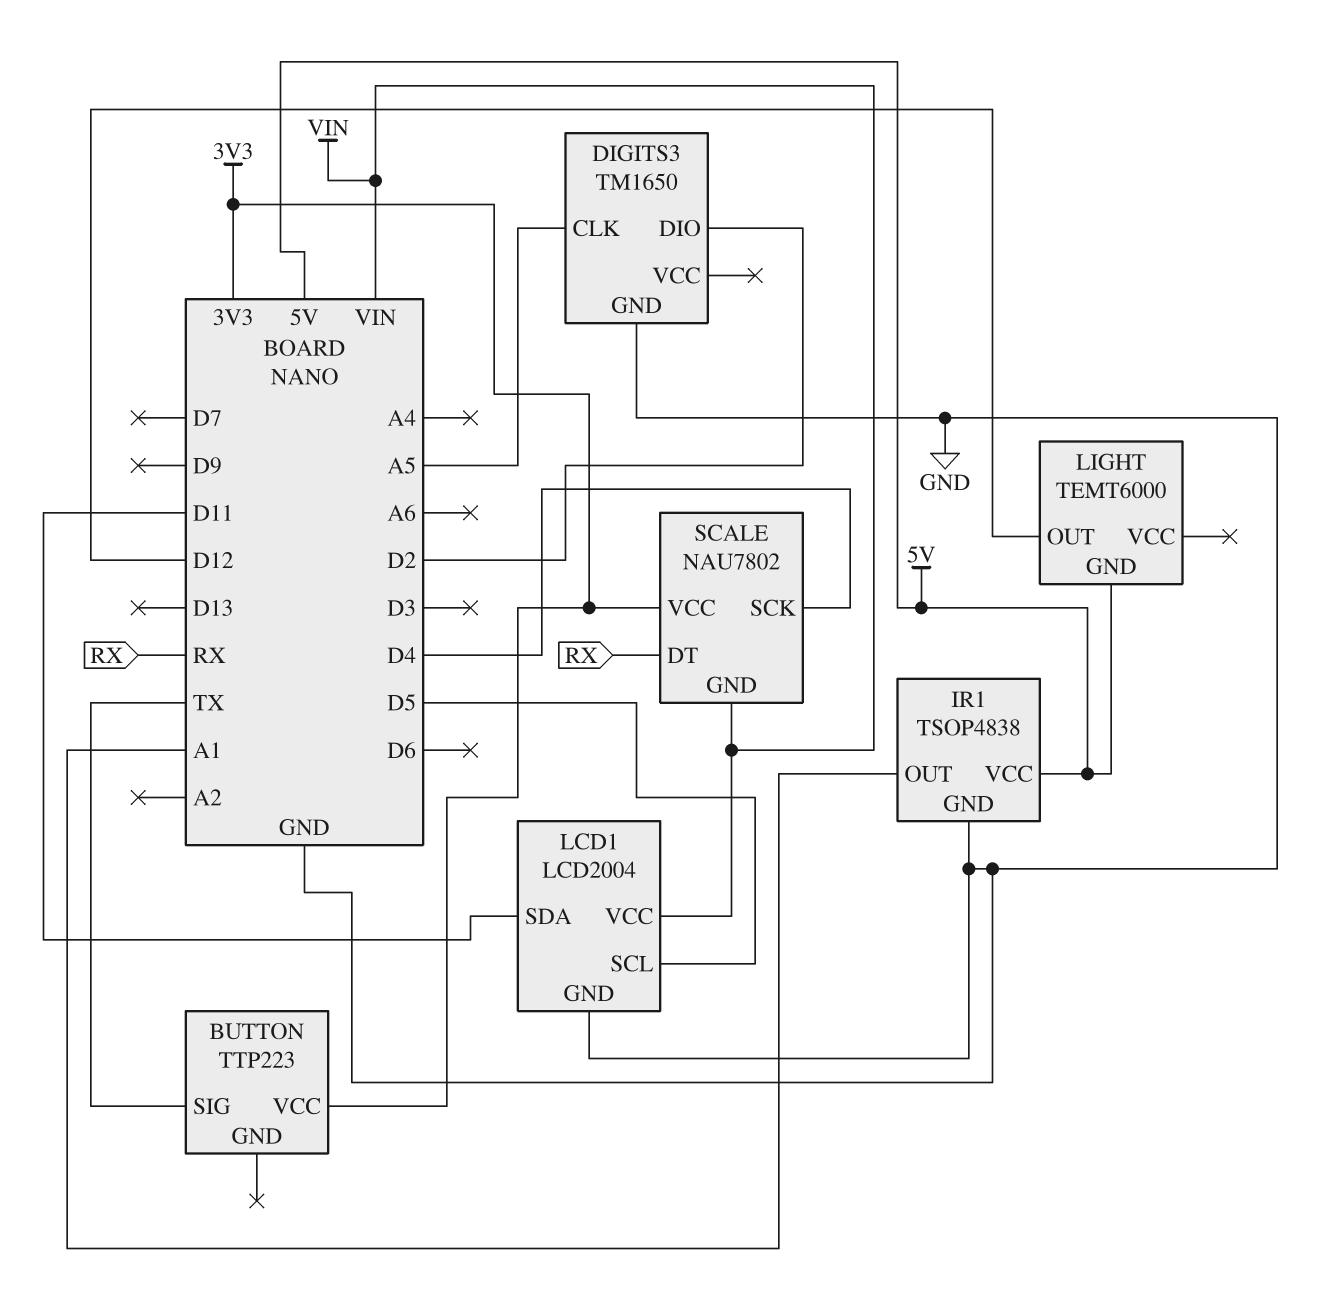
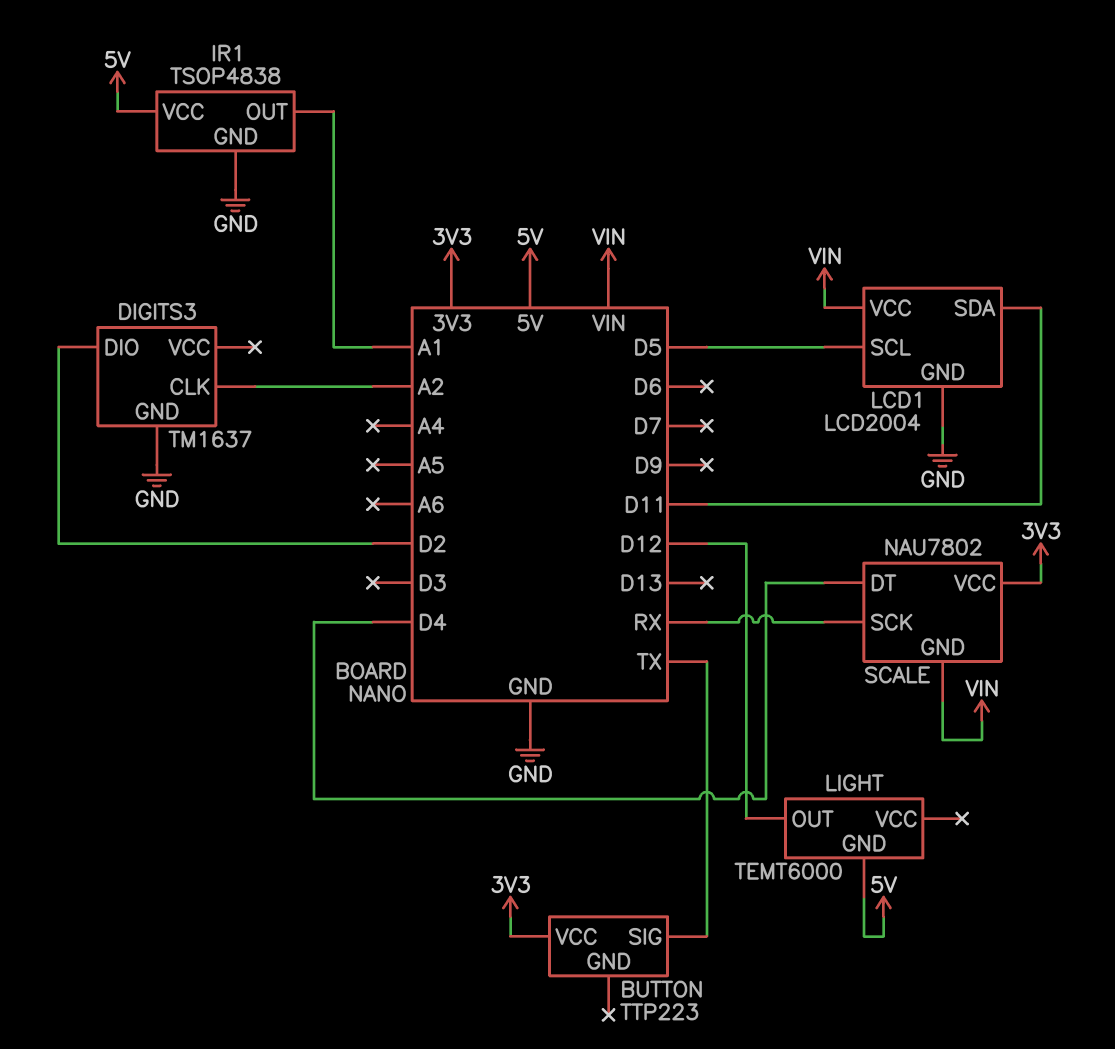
DIGITS3: TM1650 -> TM1637
DIGITS3 pin CLK: A5 -> A2
SCALE pin DT: RX -> D4
SCALE pin SCK: D4 -> RX

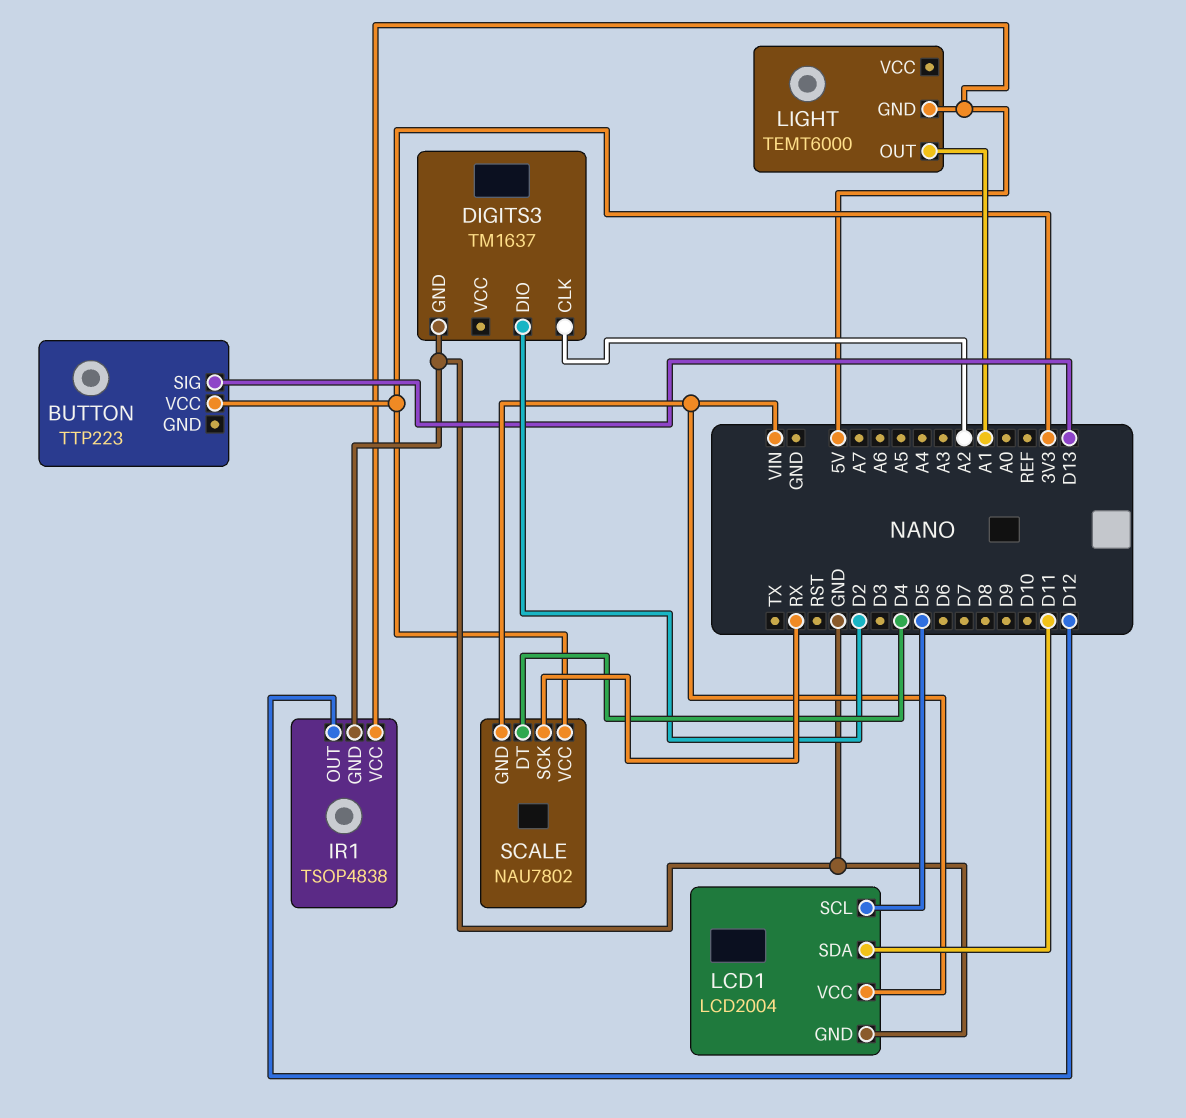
BUTTON pin SIG: TX -> D13
IR1 pin OUT: A1 -> D12
LIGHT pin OUT: D12 -> A1

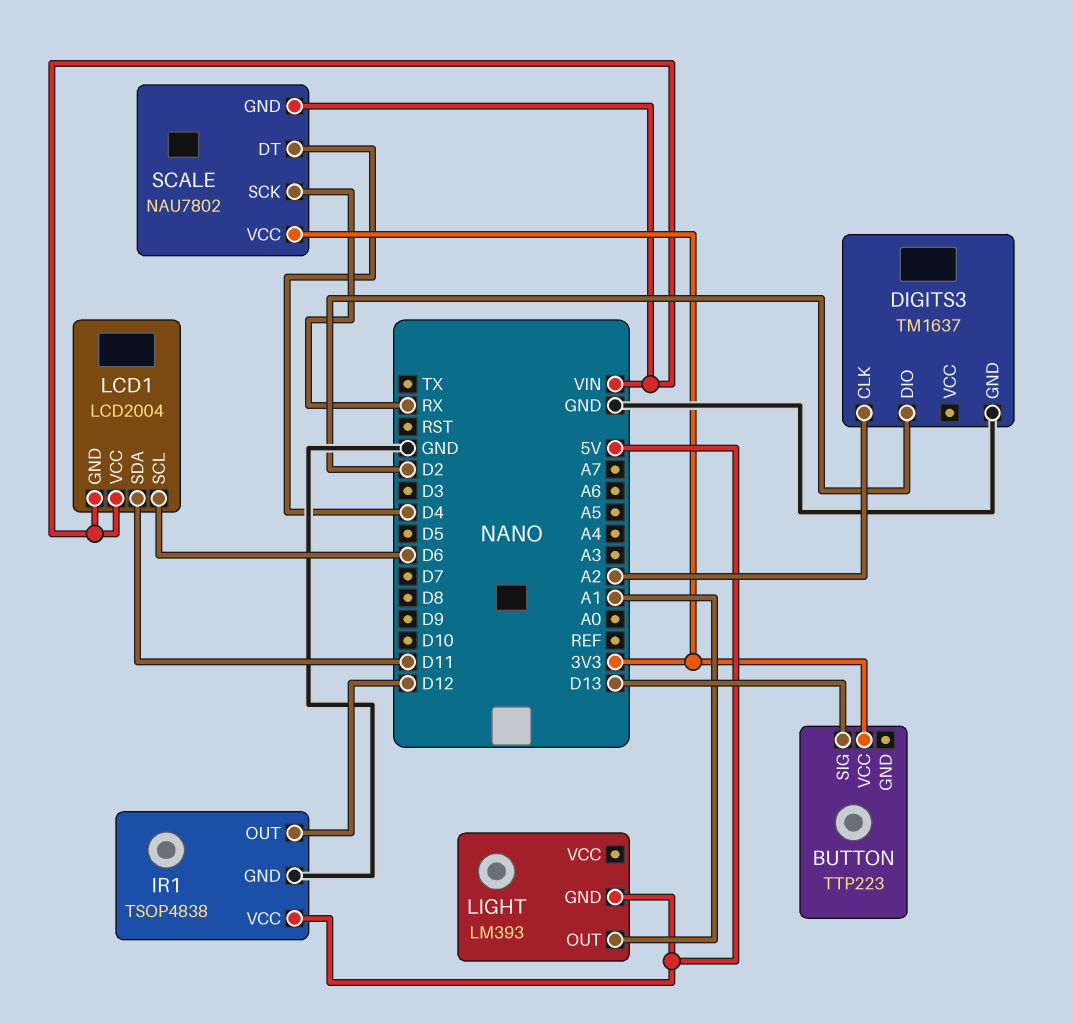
LCD1 pin GND: GND -> VIN
LCD1 pin SCL: D5 -> D6
LIGHT: TEMT6000 -> LM393

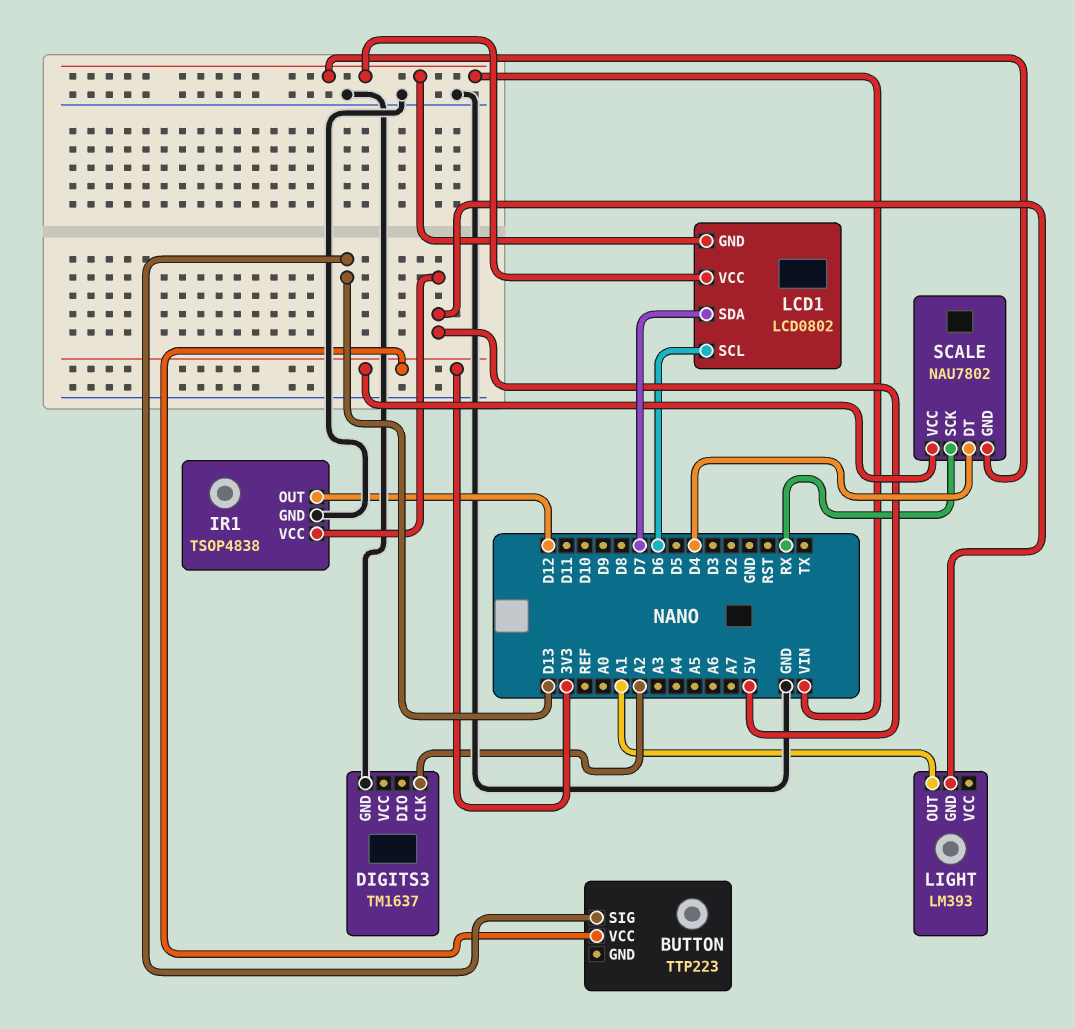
DIGITS3 pin DIO: D2 -> none
LCD1: LCD2004 -> LCD0802
LCD1 pin SDA: D11 -> D7

